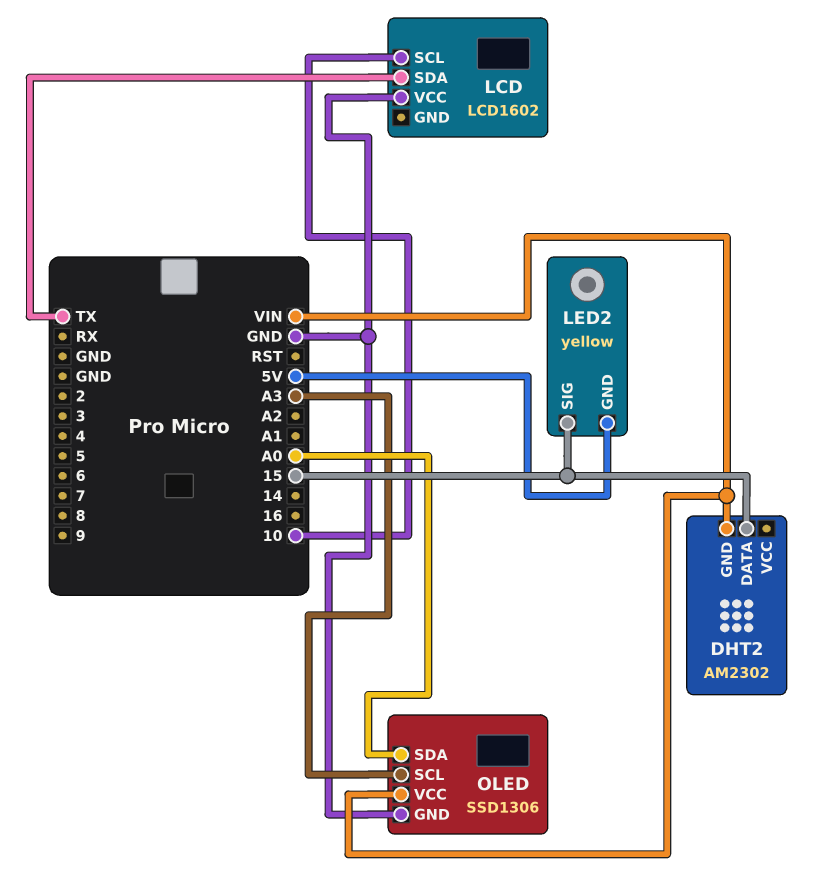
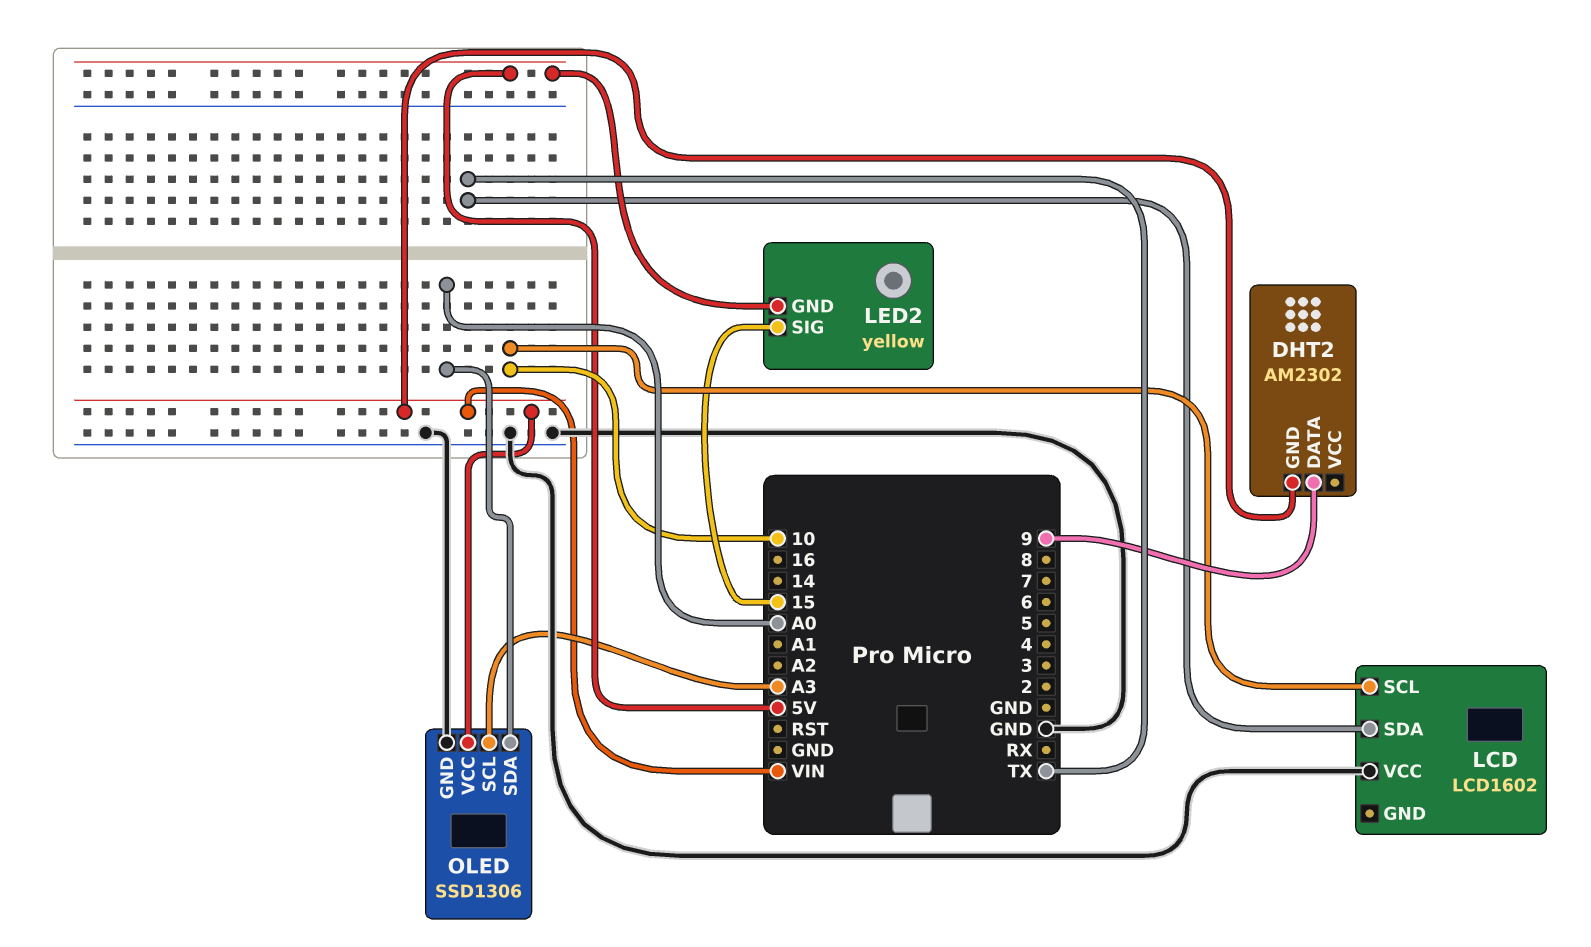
DHT2 pin DATA: 15 -> 9

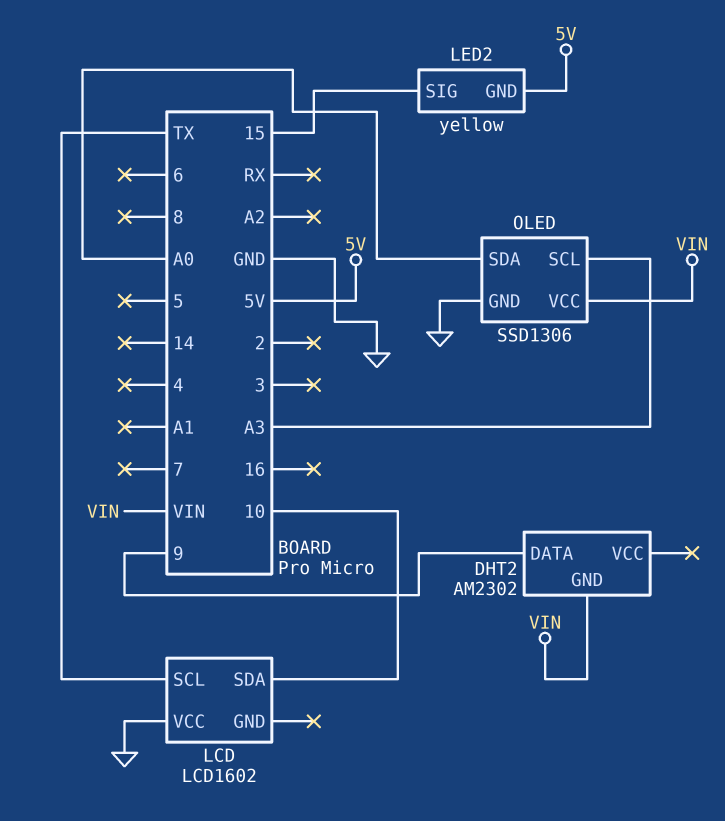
LCD pin SCL: 10 -> TX
LCD pin SDA: TX -> 10

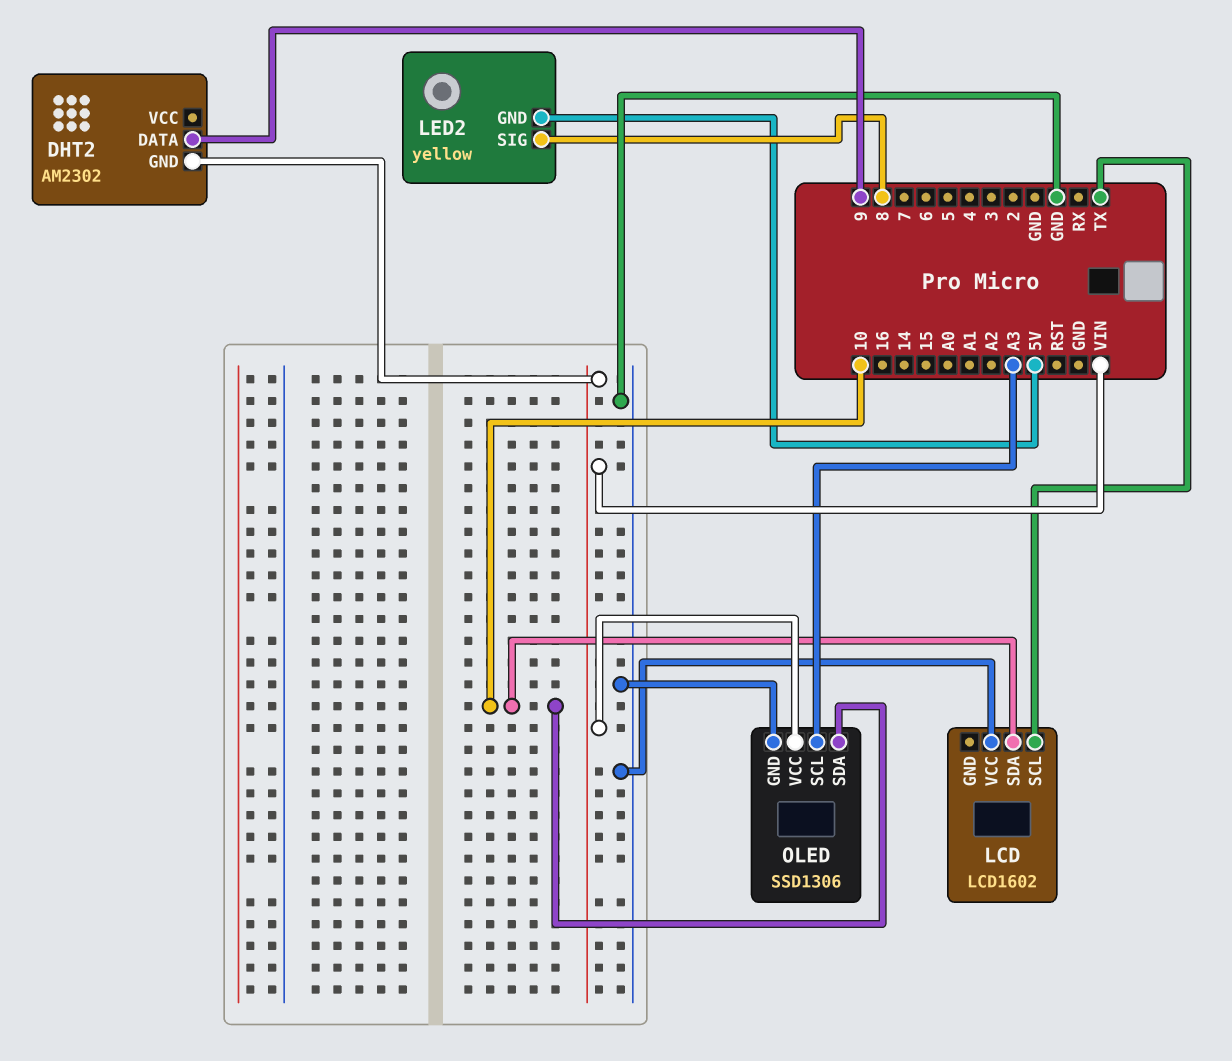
LED2 pin SIG: 15 -> 8
OLED pin SDA: A0 -> 10

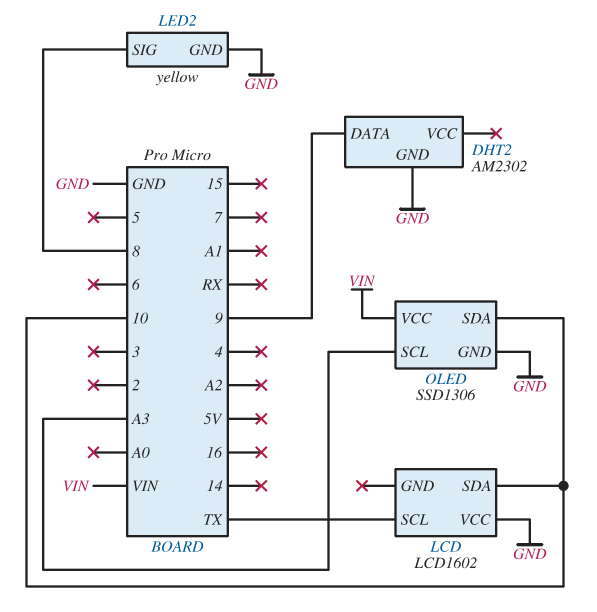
DHT2 pin GND: VIN -> GND
LED2 pin GND: 5V -> GND

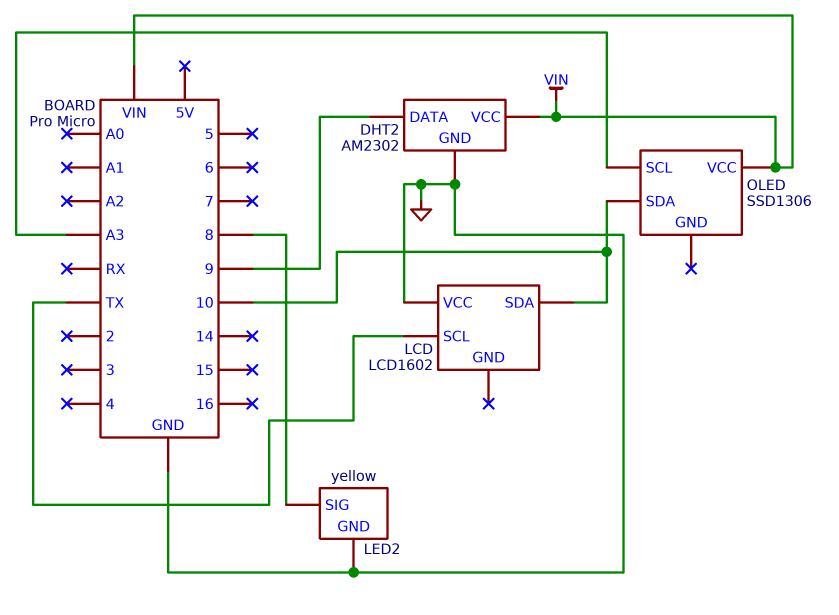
DHT2 pin VCC: none -> VIN
OLED pin GND: GND -> none

